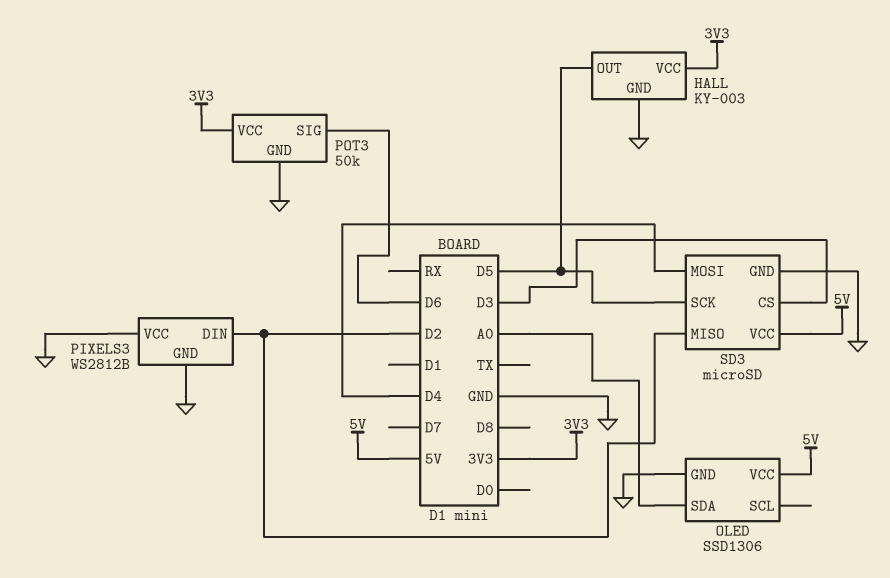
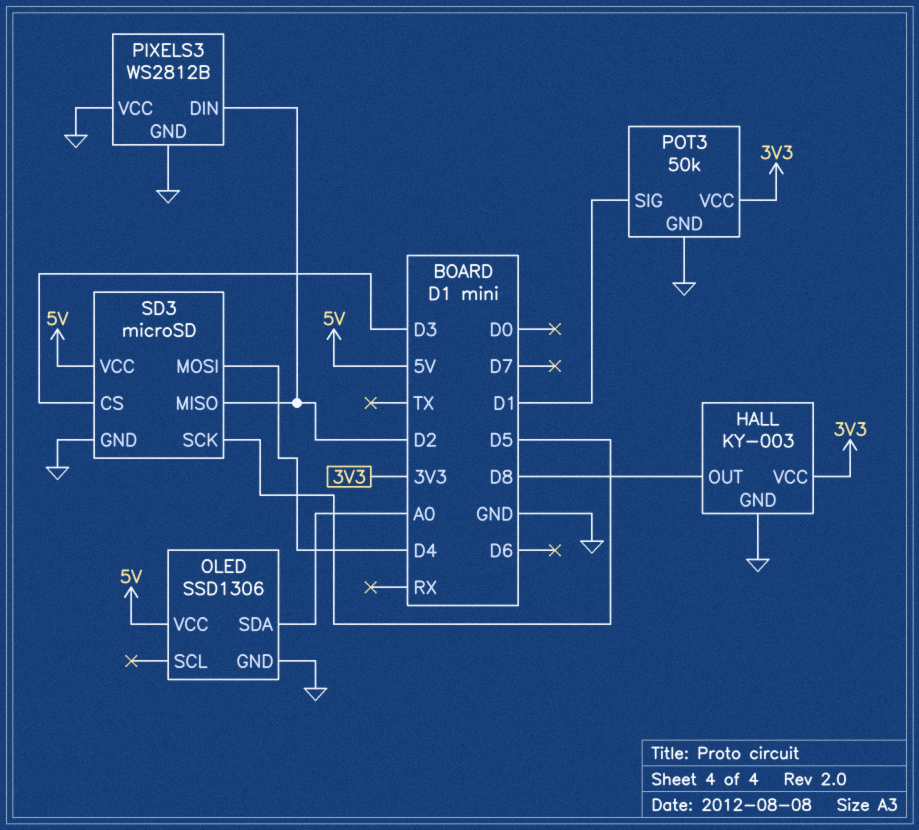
HALL pin OUT: D5 -> D8
POT3 pin SIG: D6 -> D1

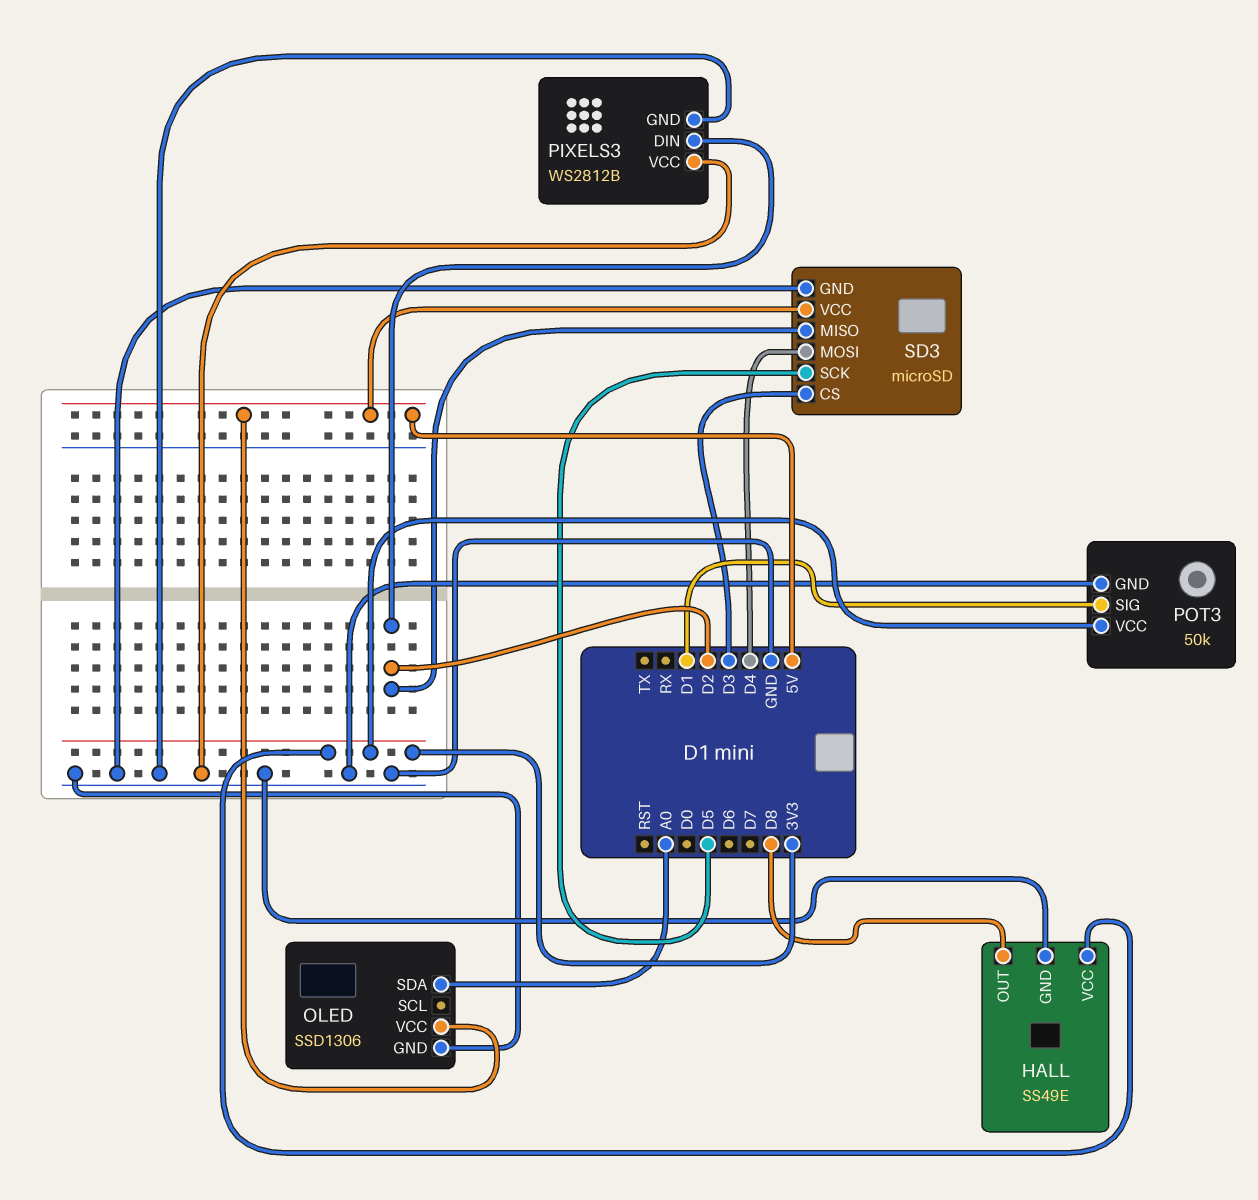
HALL: KY-003 -> SS49E

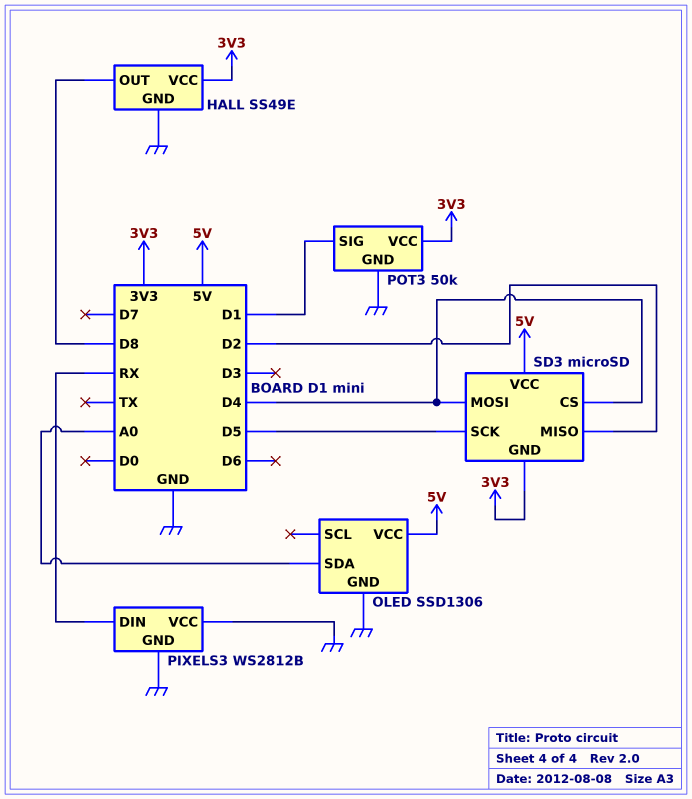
PIXELS3 pin DIN: D2 -> RX
SD3 pin CS: D3 -> D4
SD3 pin GND: GND -> 3V3

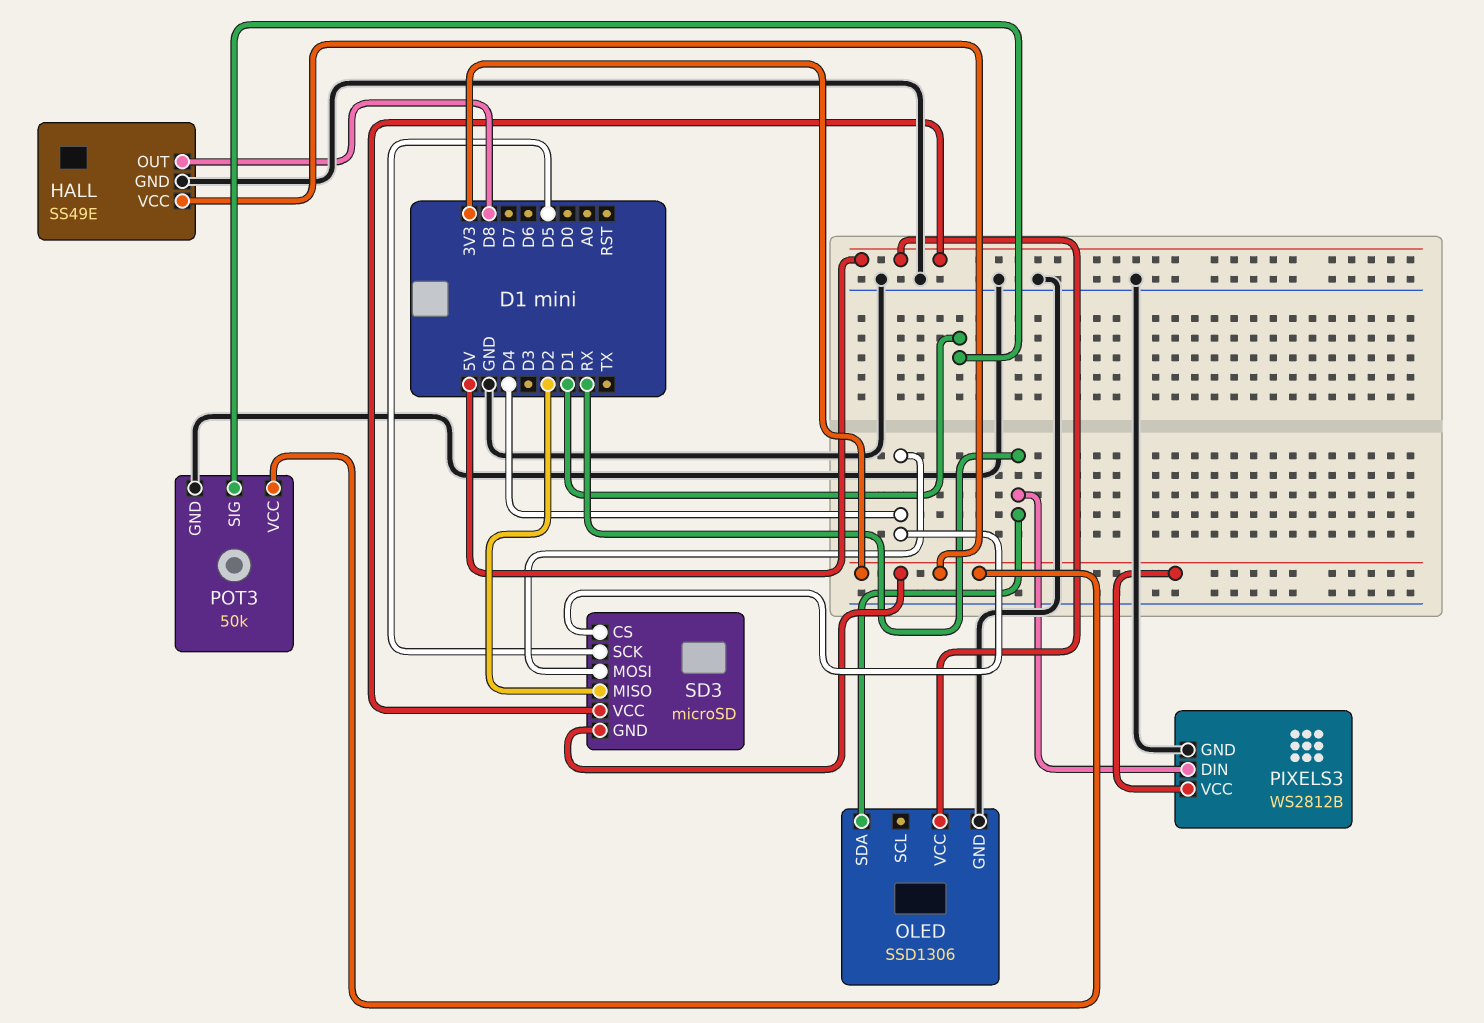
OLED pin SDA: A0 -> RX
PIXELS3 pin VCC: GND -> 3V3

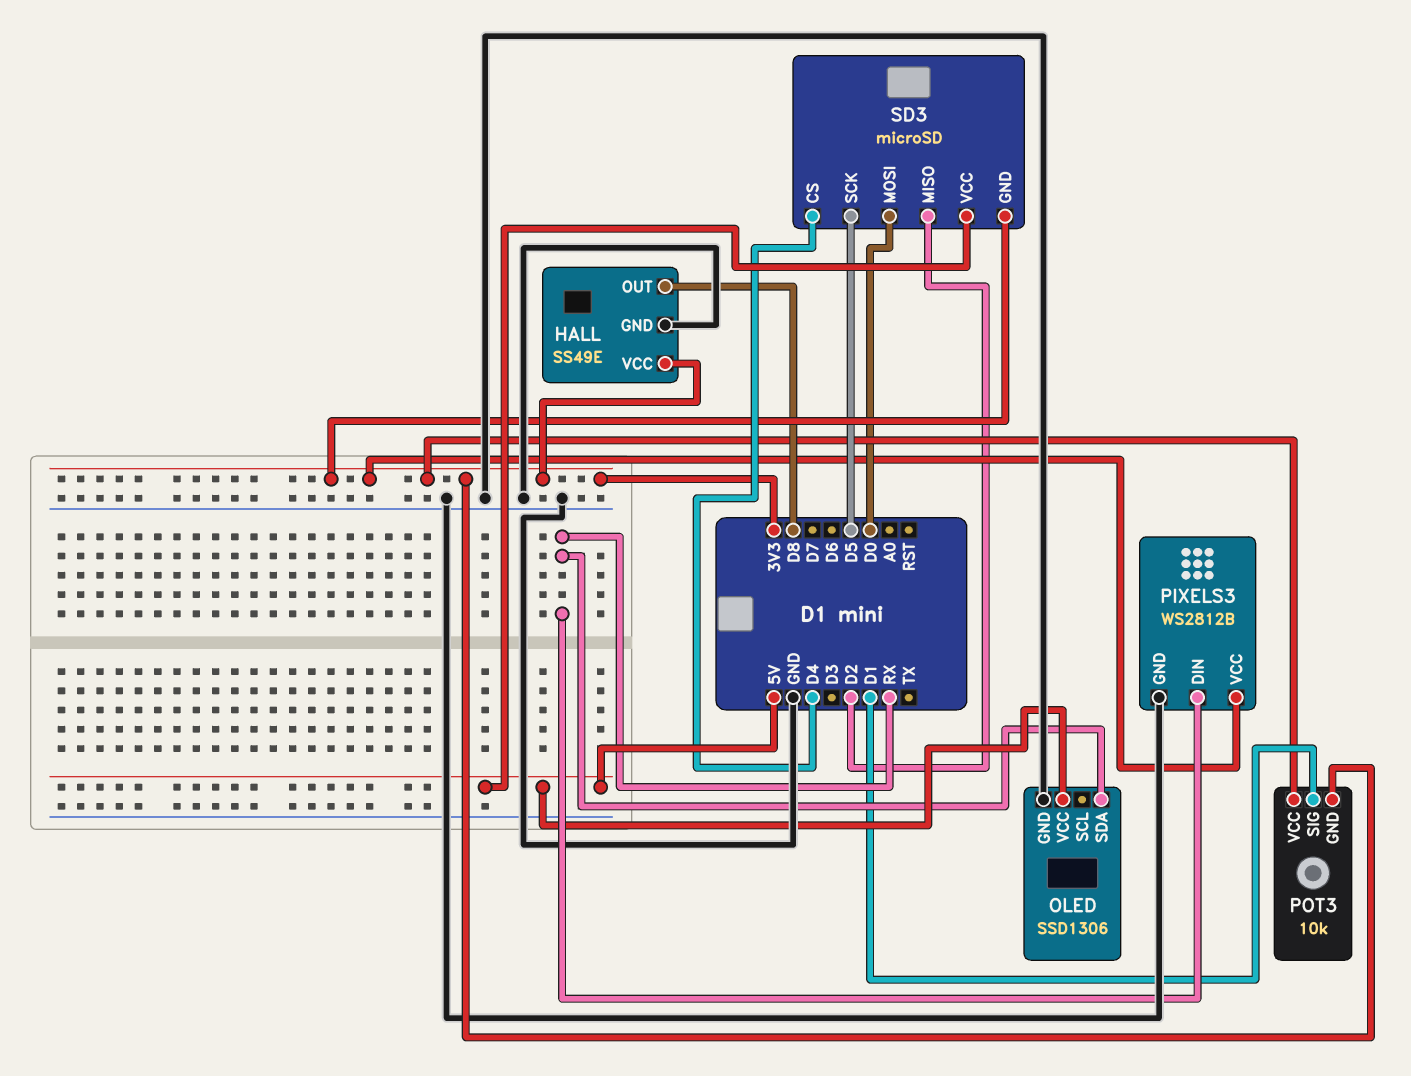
POT3: 50k -> 10k
POT3 pin GND: GND -> 3V3
SD3 pin MOSI: D4 -> D0

